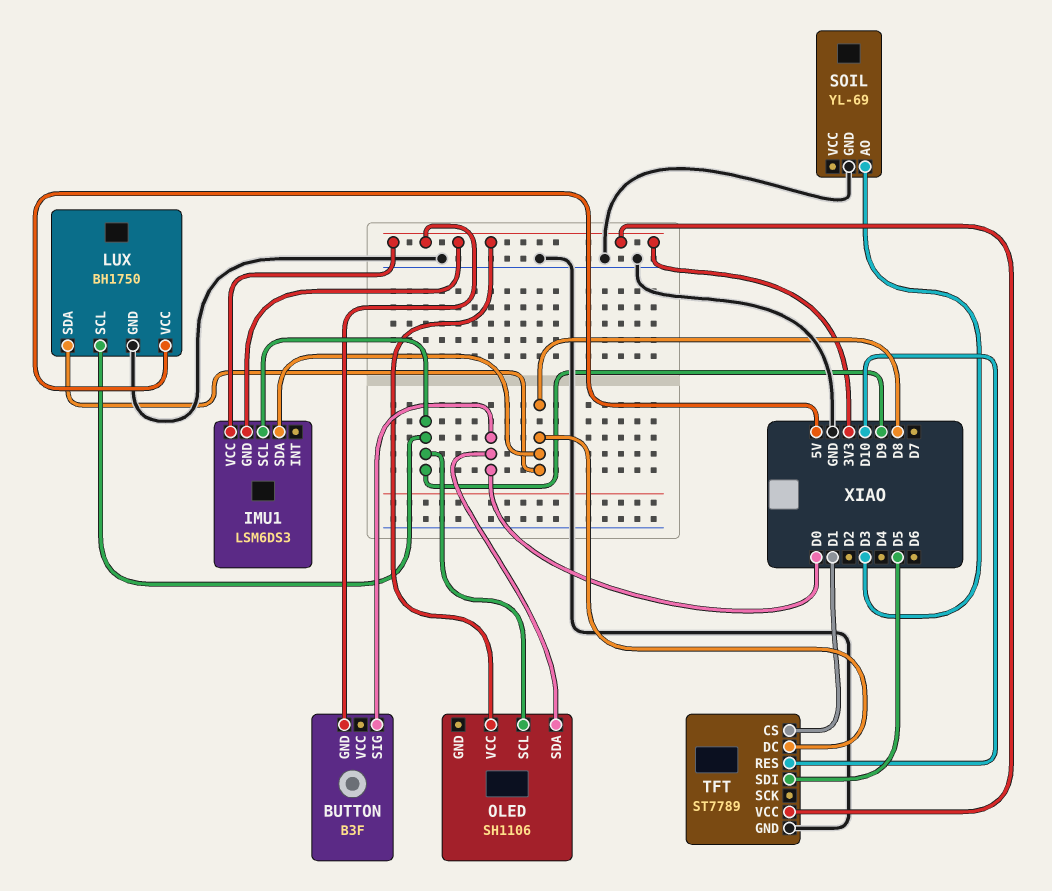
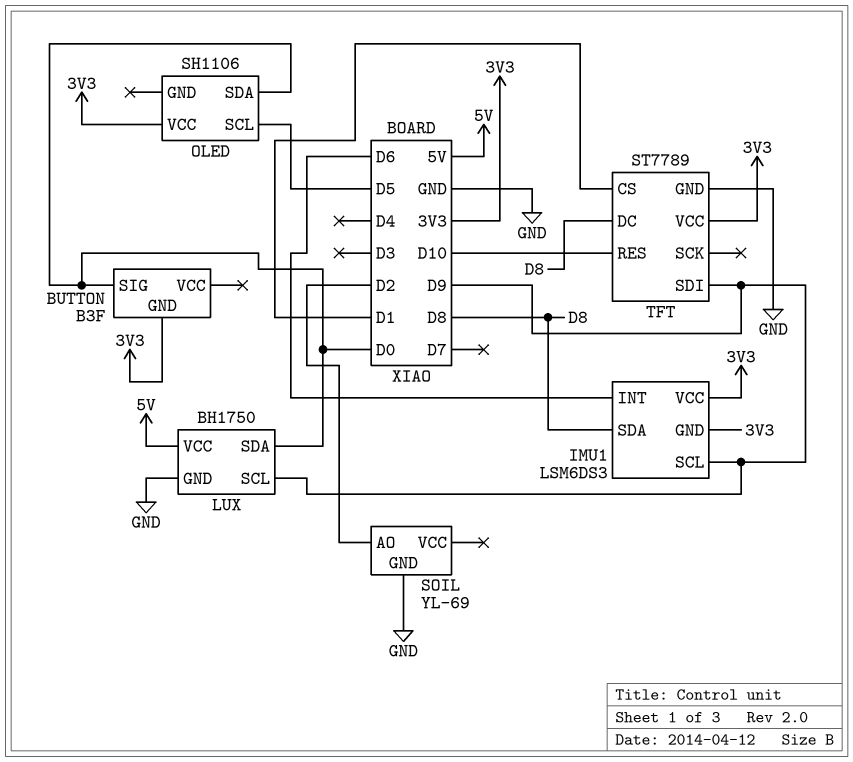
IMU1 pin INT: none -> D6
LUX pin SDA: D8 -> D0
OLED pin SCL: D9 -> D5
SOIL pin AO: D3 -> D2
TFT pin SDI: D5 -> D9

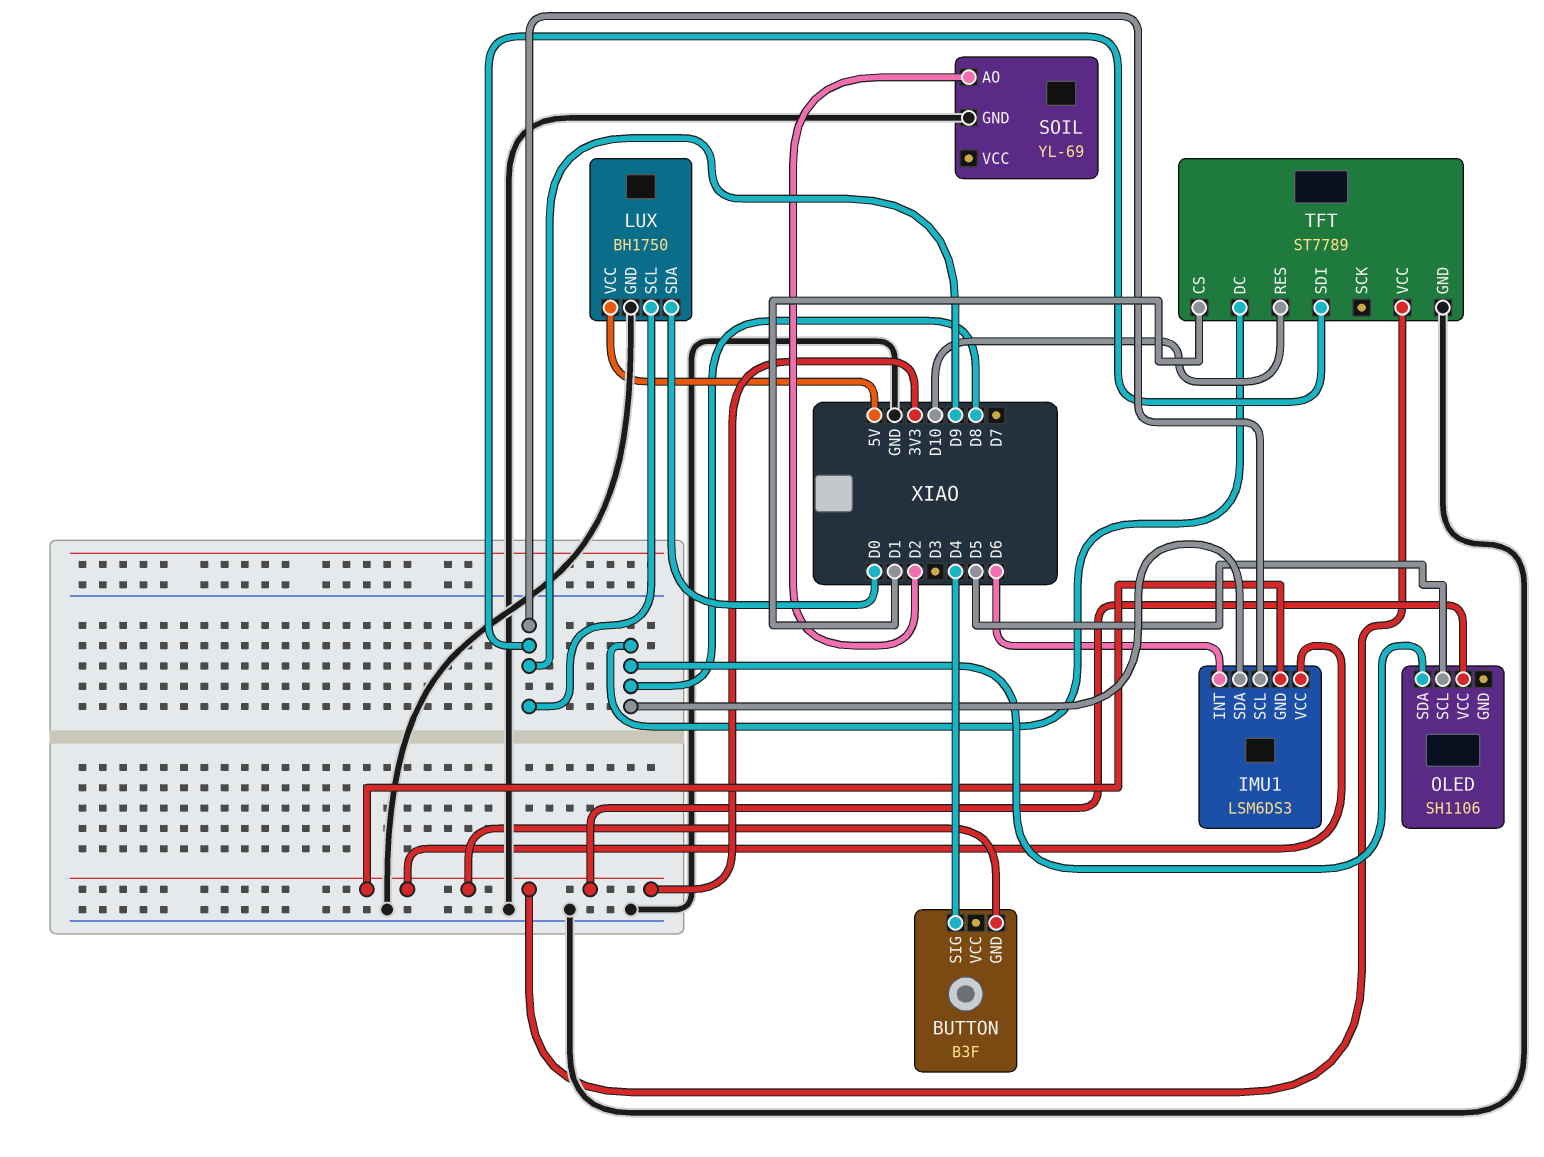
BUTTON pin SIG: D0 -> D4
OLED pin SDA: D0 -> D8

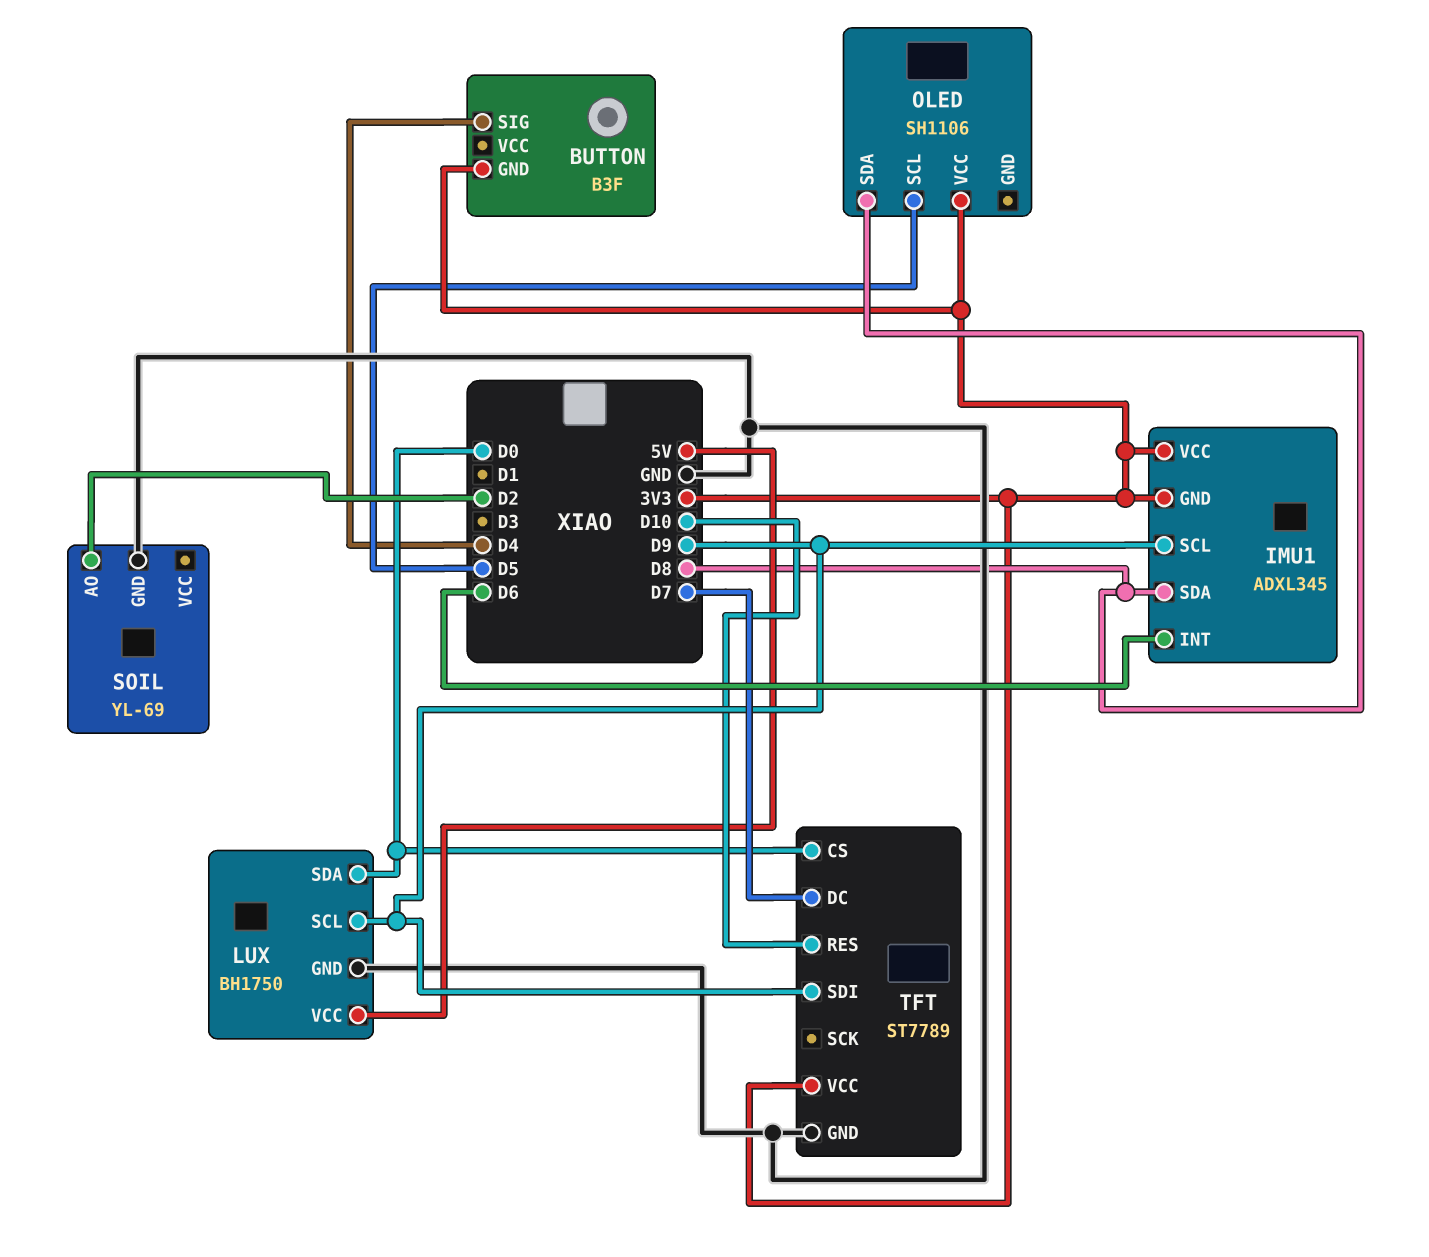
IMU1: LSM6DS3 -> ADXL345
TFT pin CS: D1 -> D0
TFT pin DC: D8 -> D7

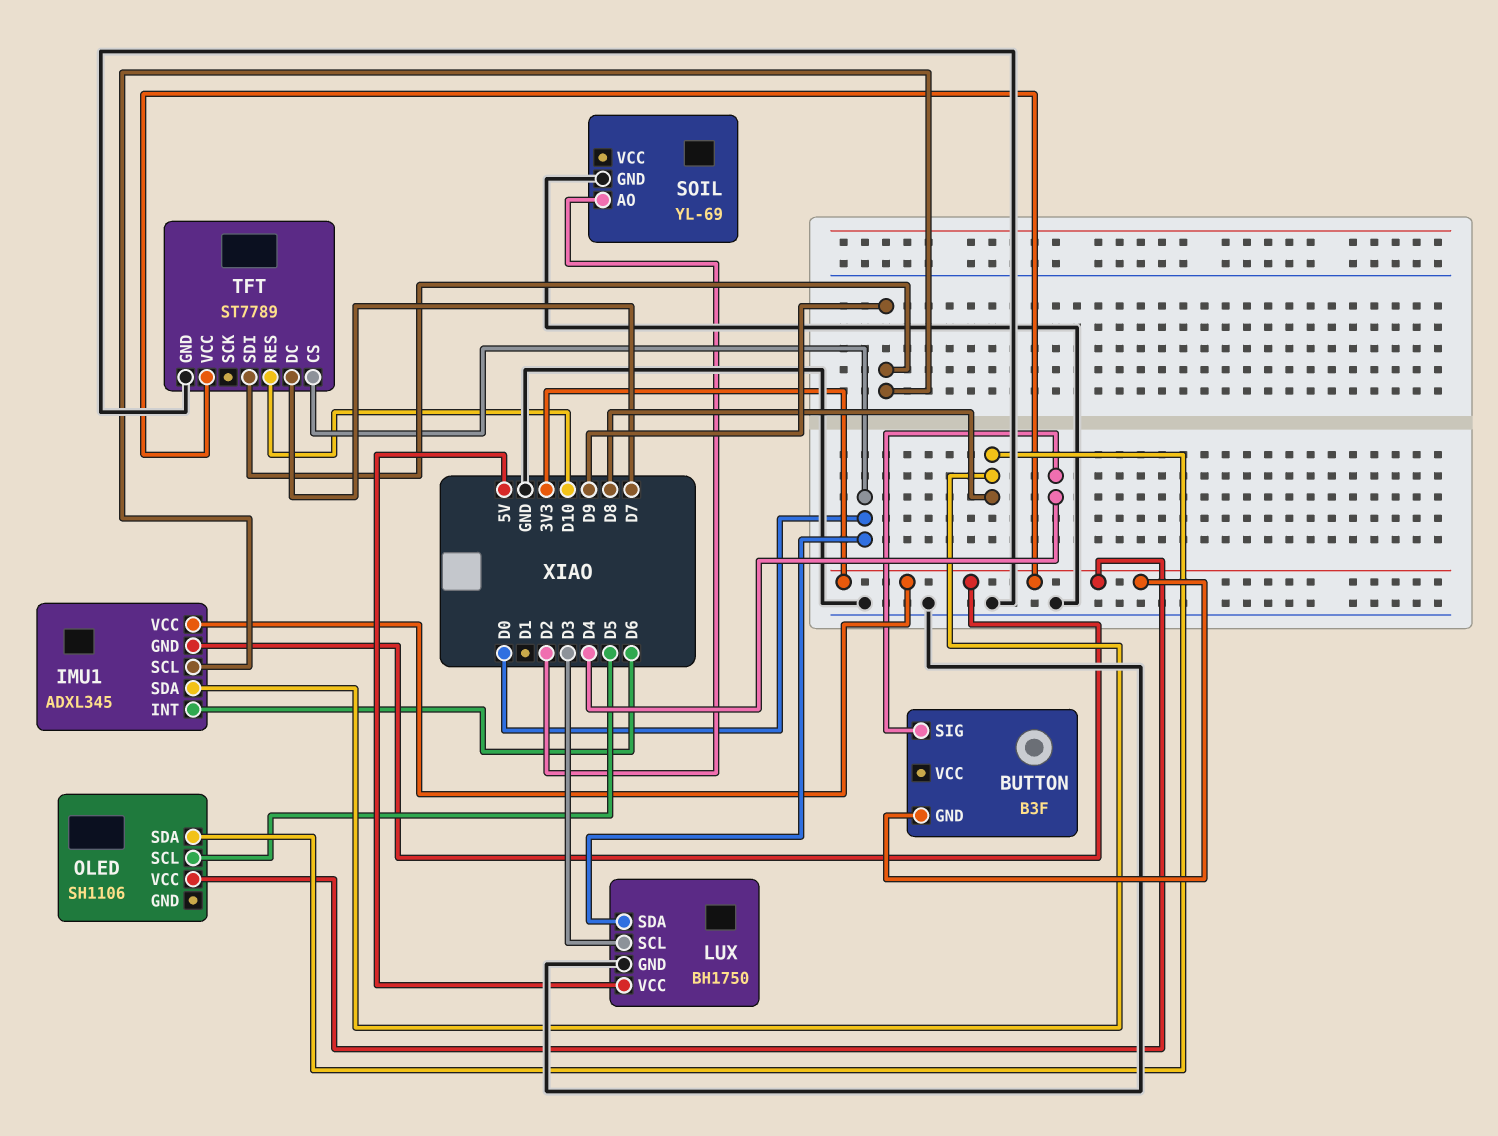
LUX pin SCL: D9 -> D3

